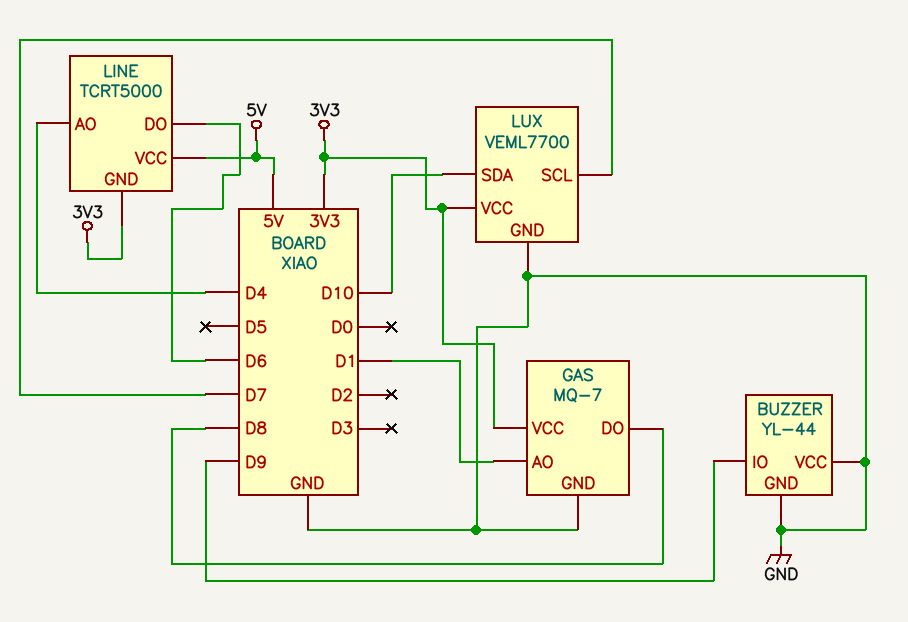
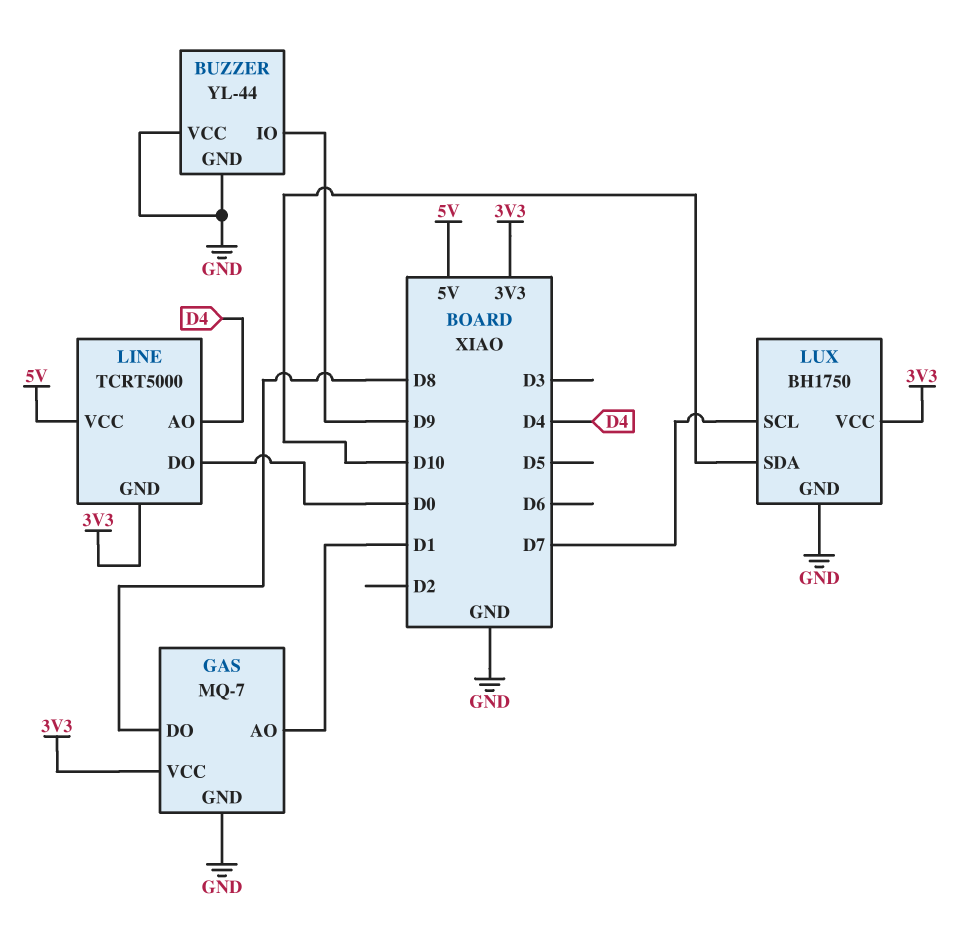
LINE pin DO: D6 -> D0
LUX: VEML7700 -> BH1750

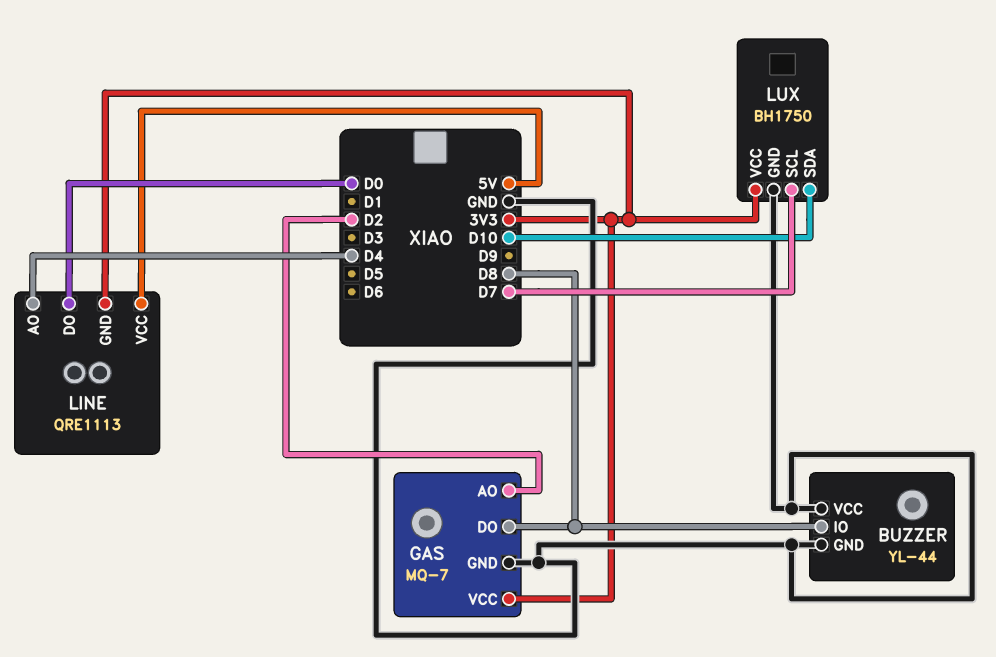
BUZZER pin IO: D9 -> D8
GAS pin AO: D1 -> D2
LINE: TCRT5000 -> QRE1113

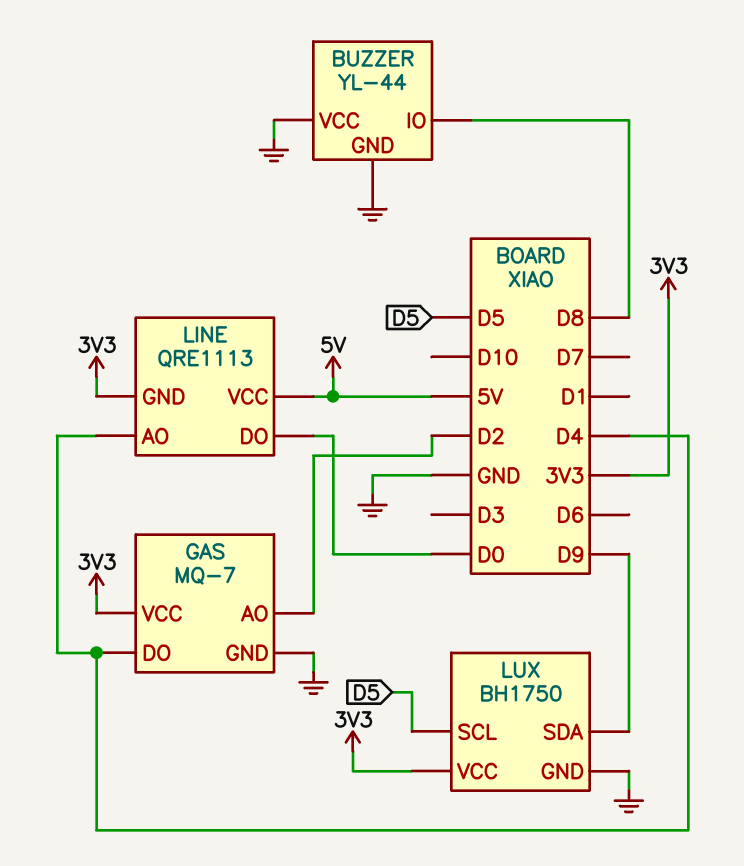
GAS pin DO: D8 -> D4
LUX pin SCL: D7 -> D5
LUX pin SDA: D10 -> D9

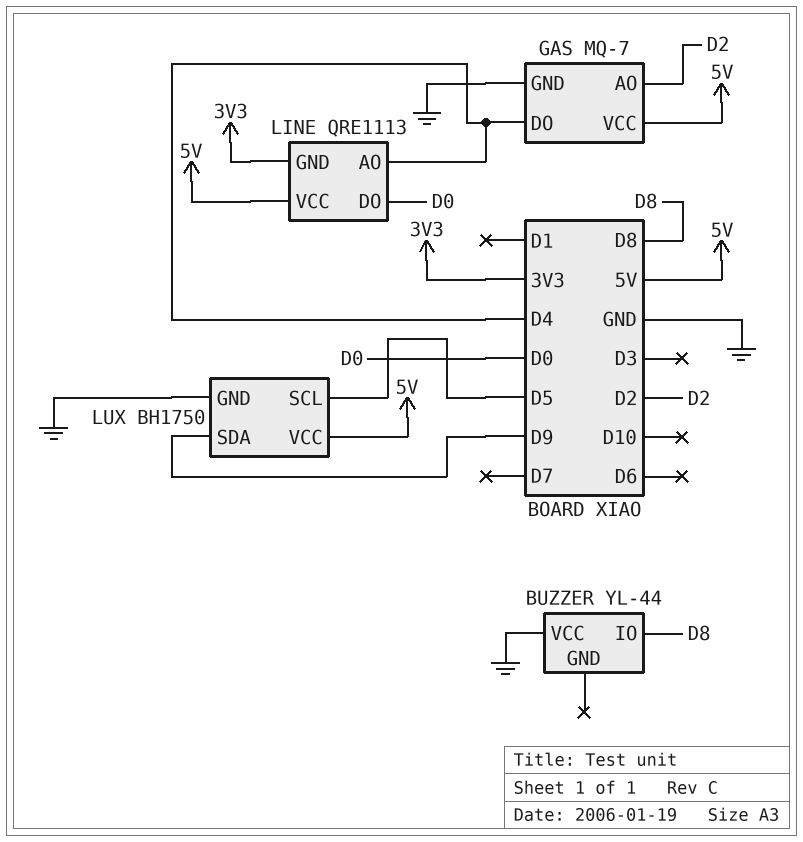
BUZZER pin GND: GND -> none
GAS pin VCC: 3V3 -> 5V
LUX pin VCC: 3V3 -> 5V

